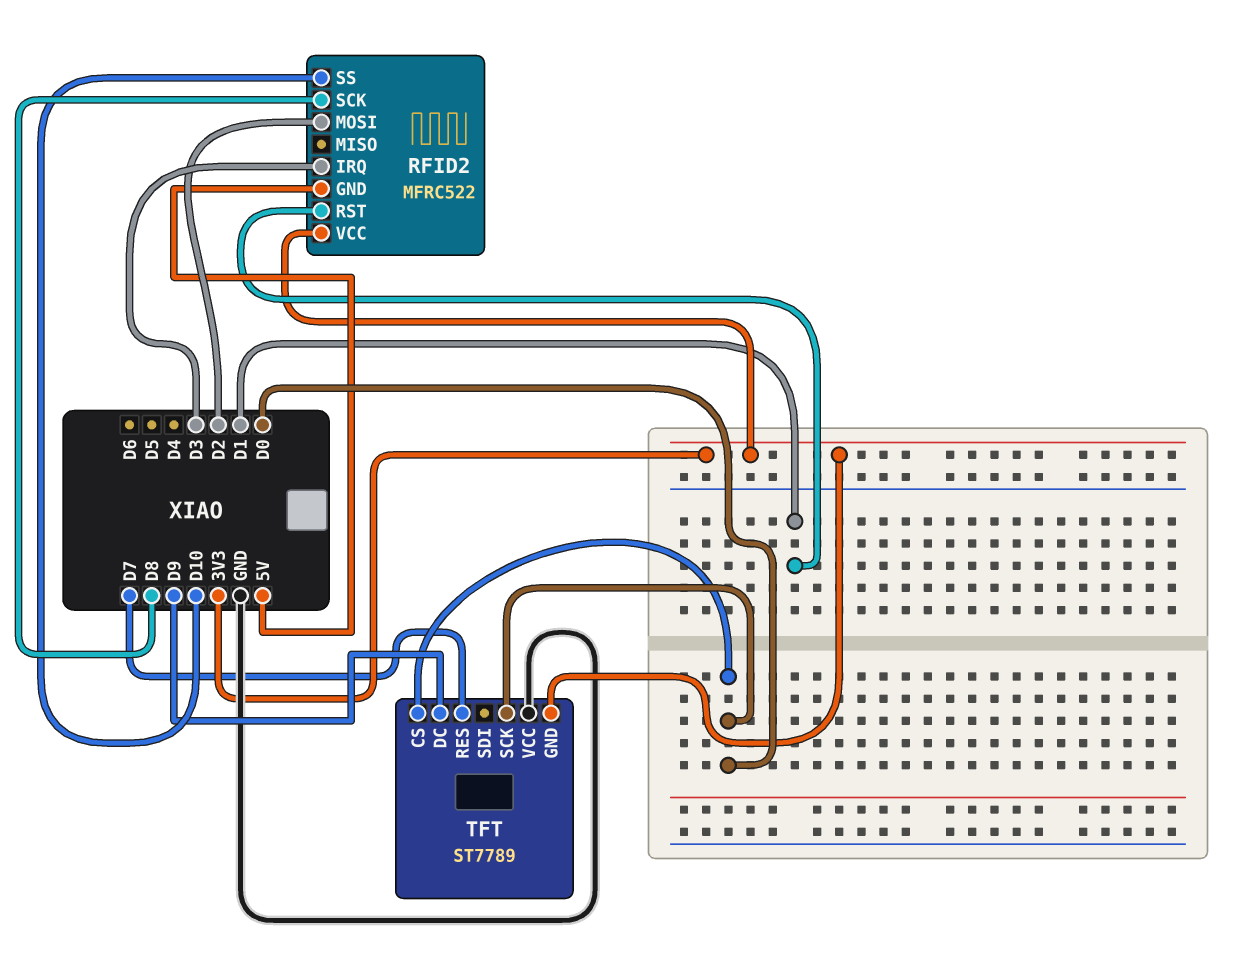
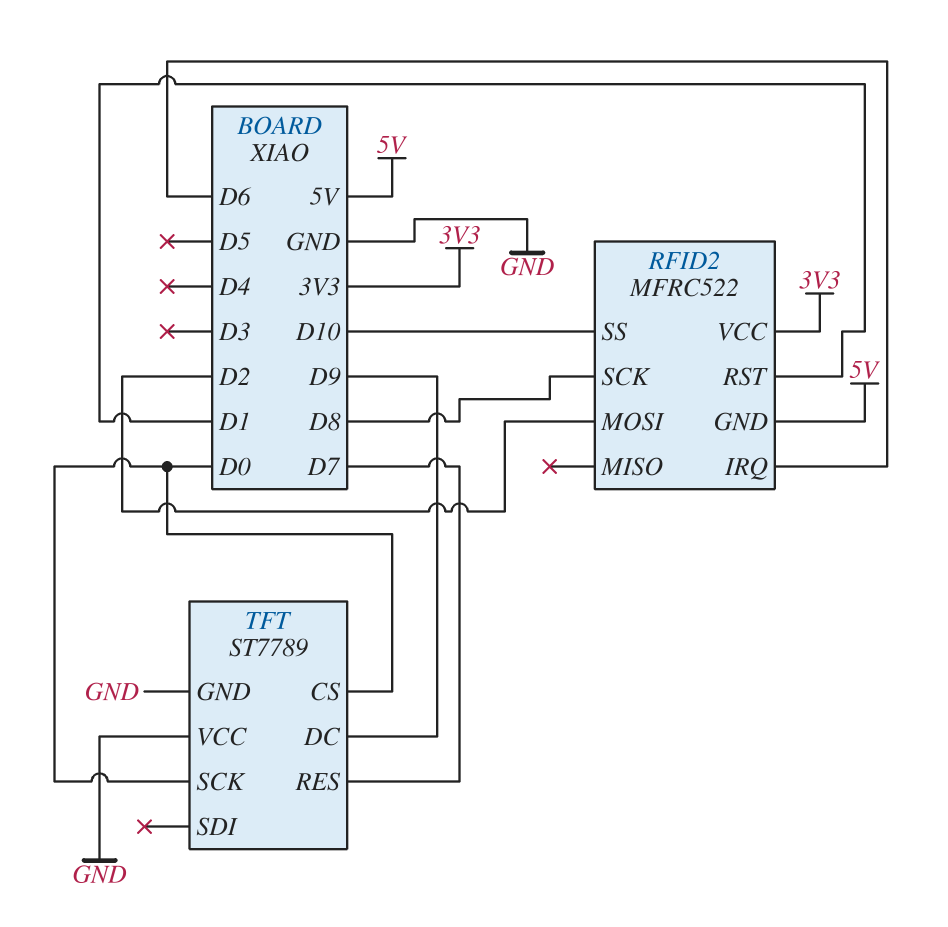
RFID2 pin IRQ: D3 -> D6
TFT pin GND: 3V3 -> GND

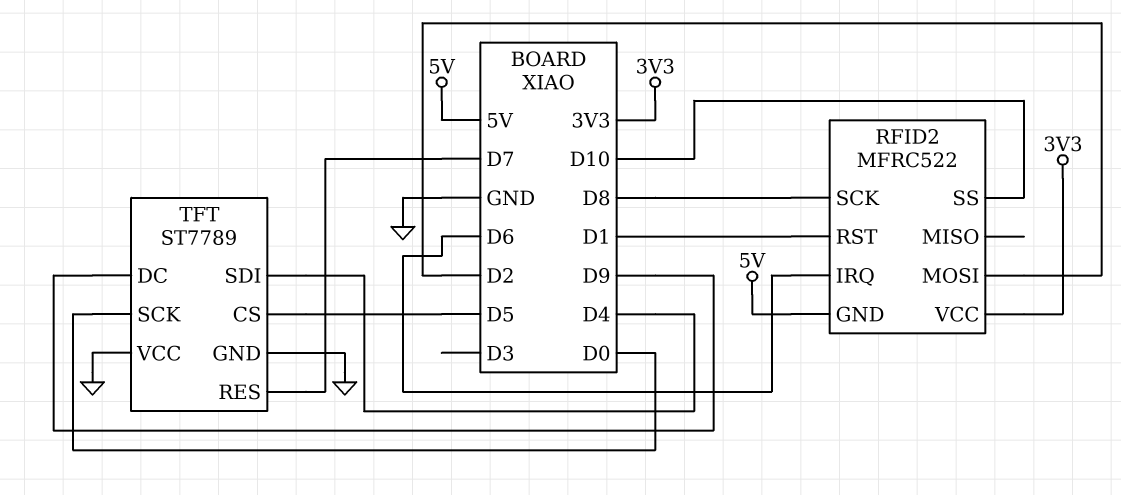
TFT pin CS: D0 -> D5
TFT pin SDI: none -> D4

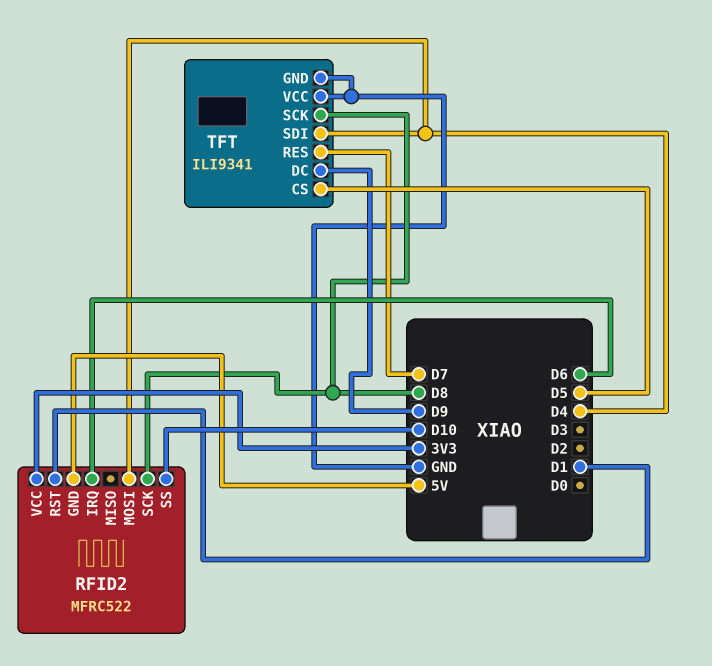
RFID2 pin MOSI: D2 -> D4
TFT: ST7789 -> ILI9341
TFT pin SCK: D0 -> D8

